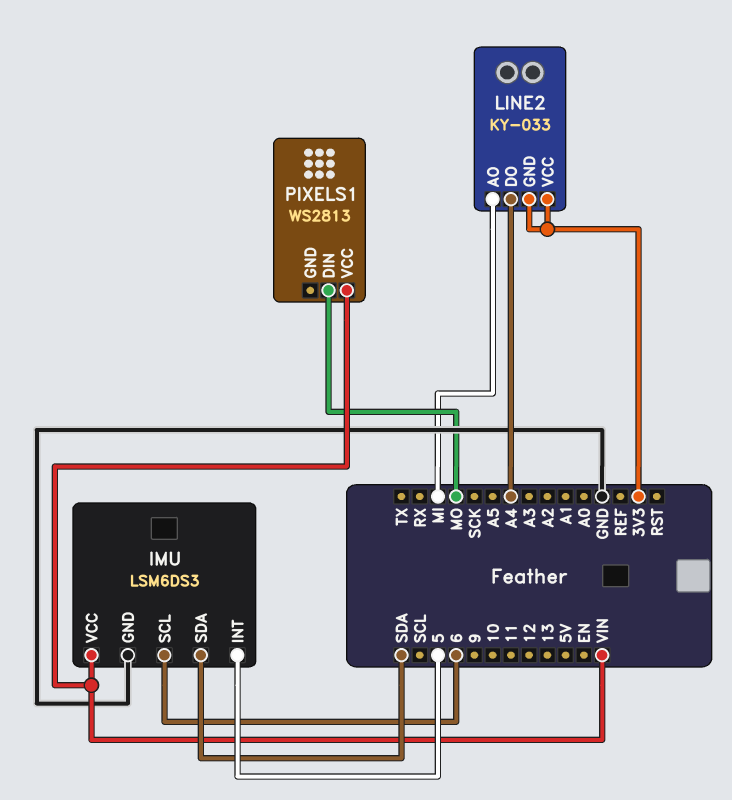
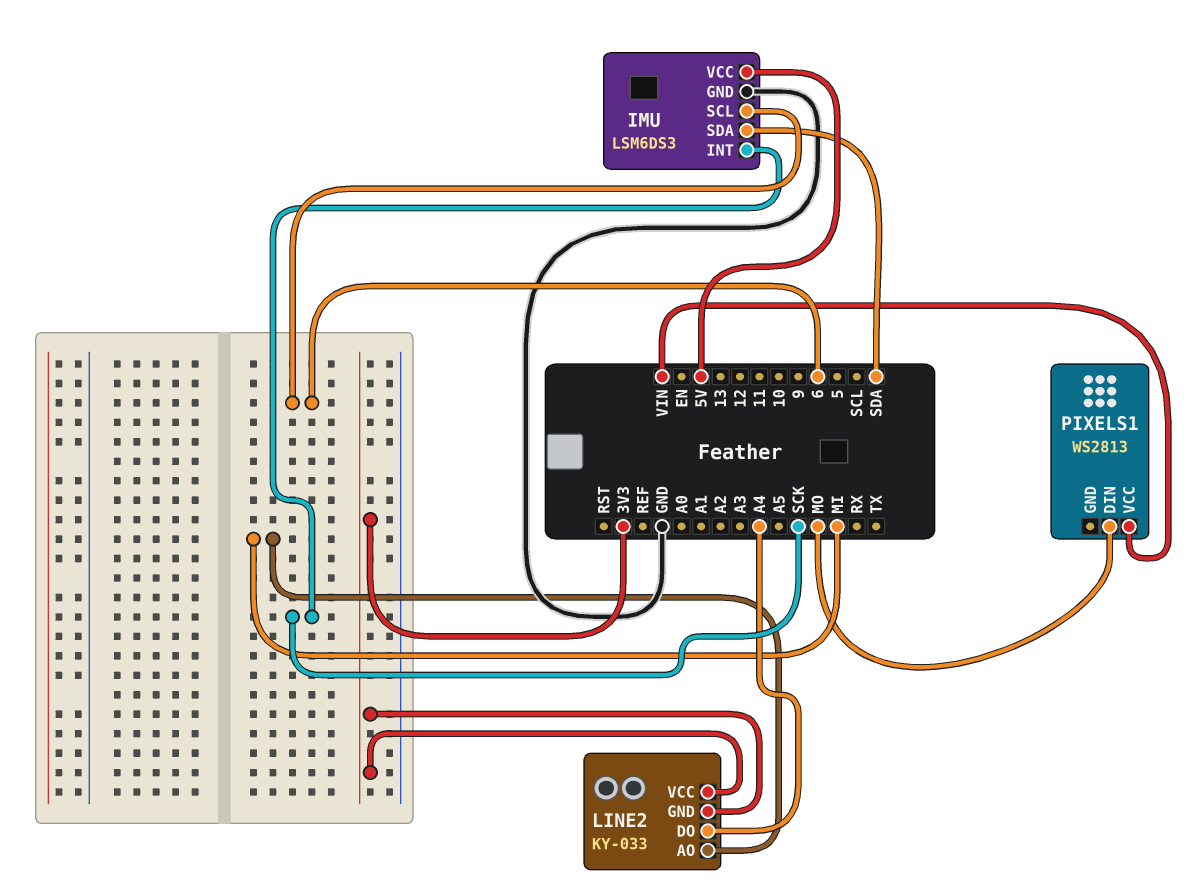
IMU pin INT: 5 -> SCK
IMU pin VCC: VIN -> 5V

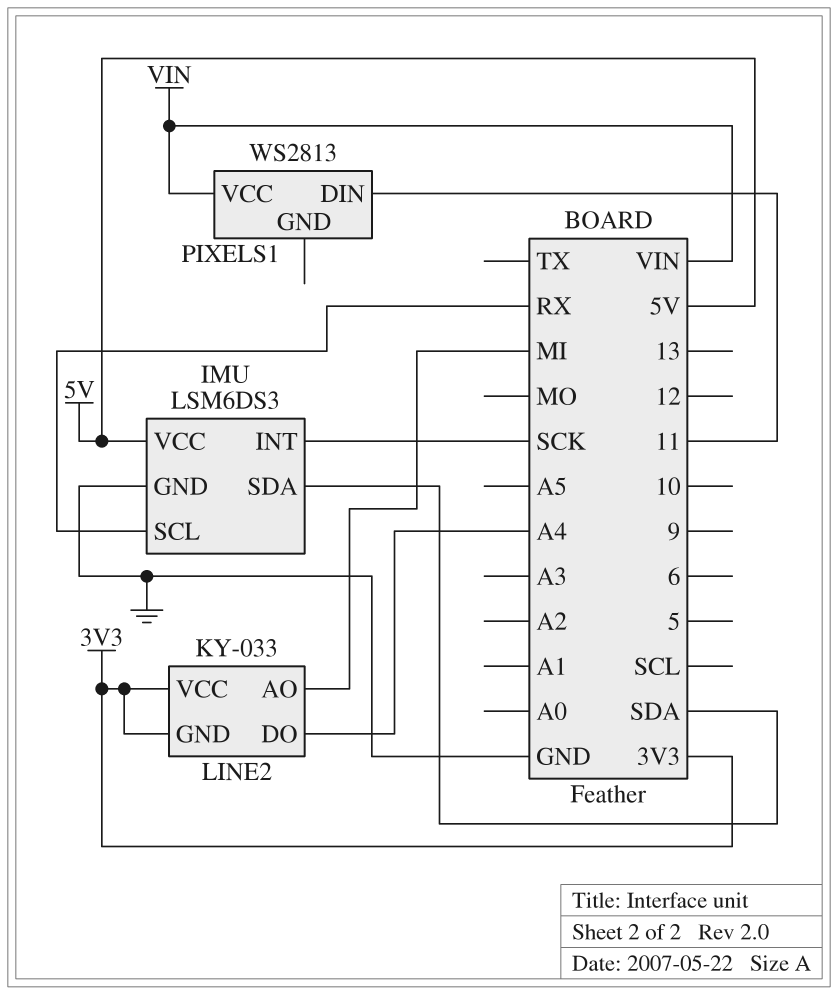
IMU pin SCL: 6 -> RX
PIXELS1 pin DIN: MO -> 11

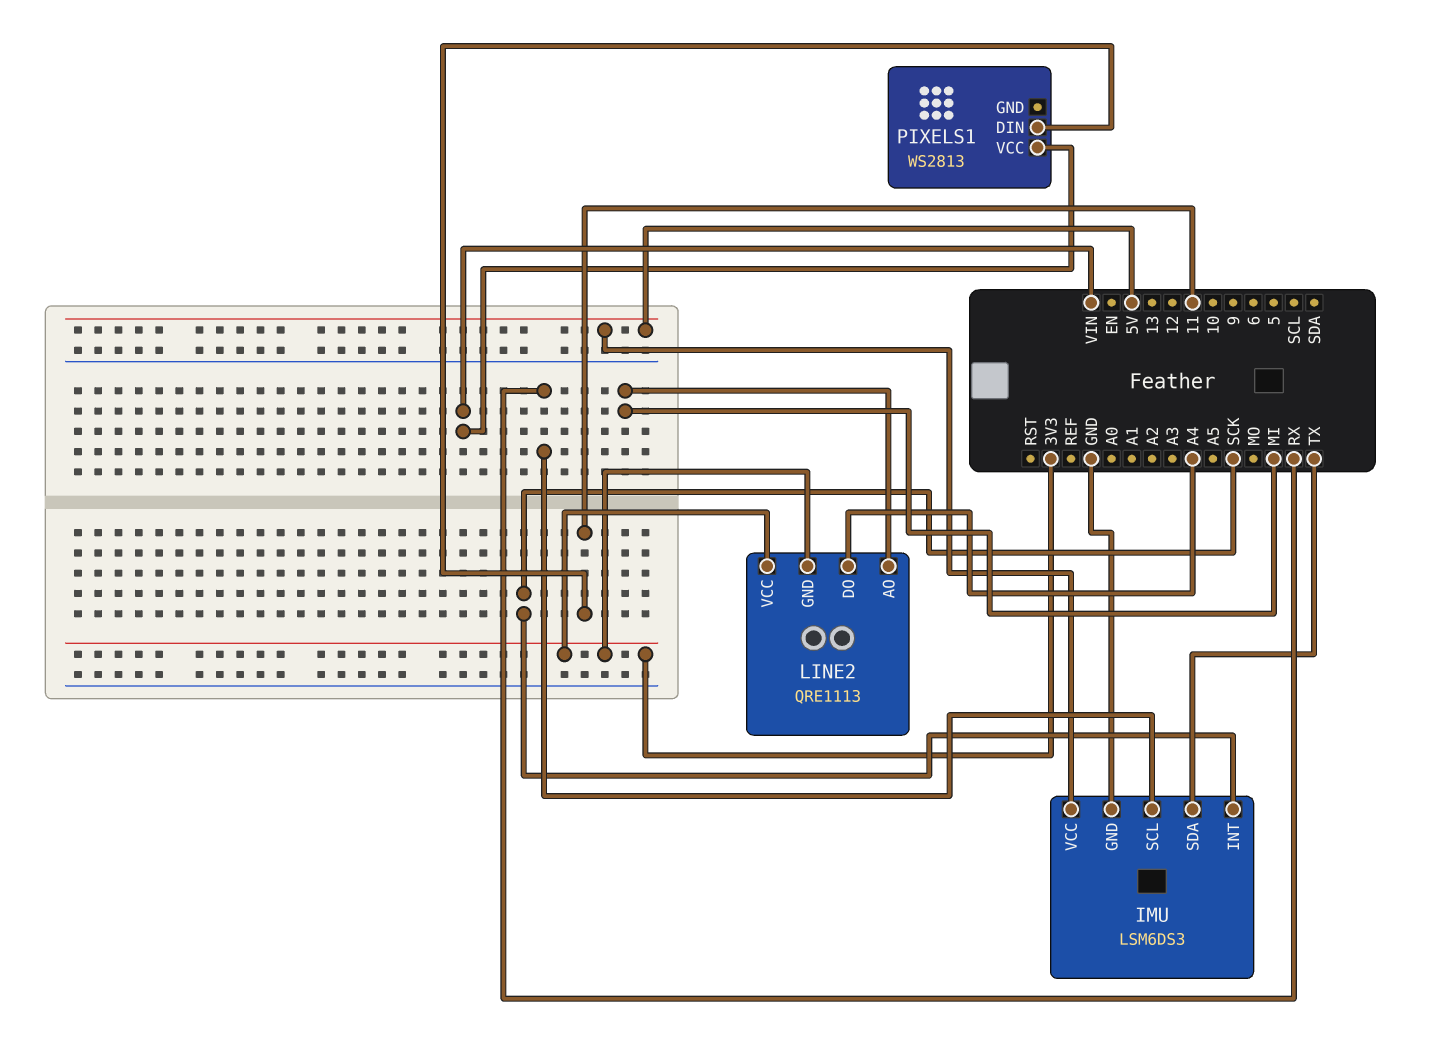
IMU pin SDA: SDA -> TX
LINE2: KY-033 -> QRE1113

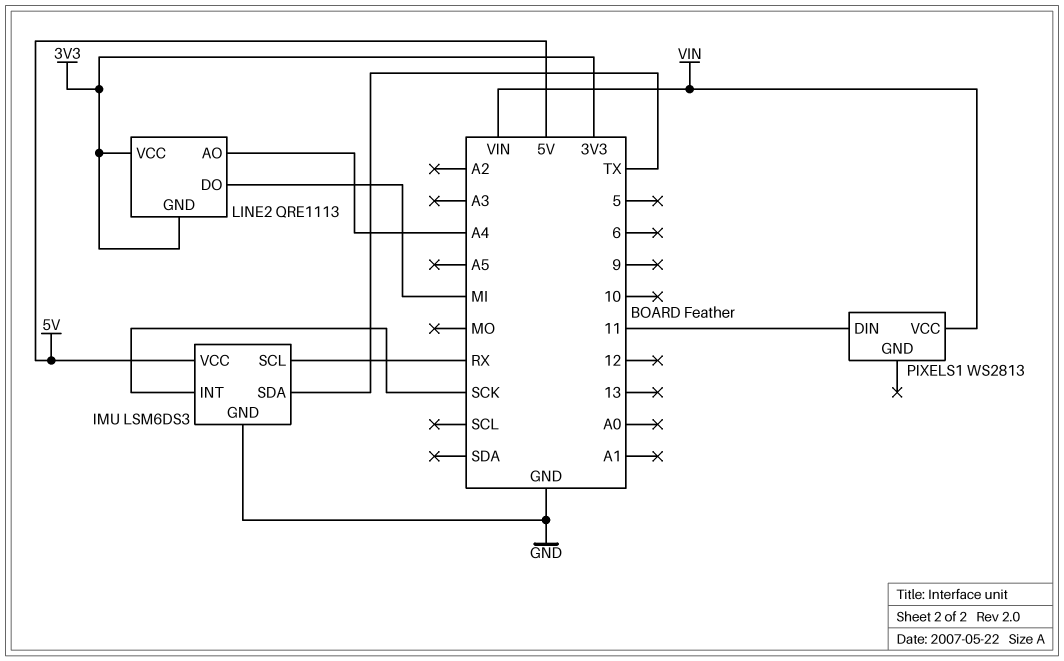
LINE2 pin AO: MI -> A4
LINE2 pin DO: A4 -> MI

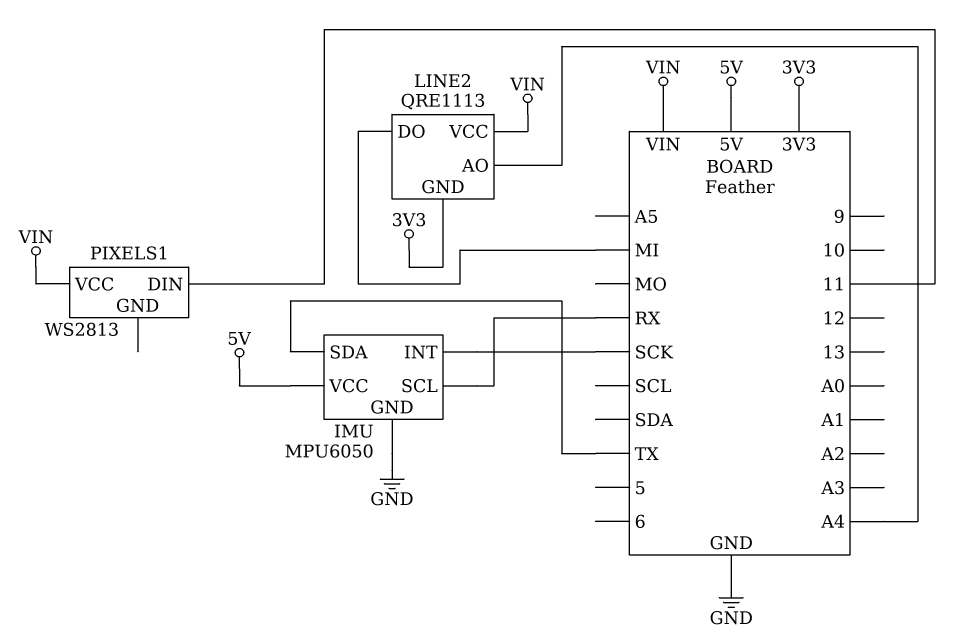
IMU: LSM6DS3 -> MPU6050
LINE2 pin VCC: 3V3 -> VIN

